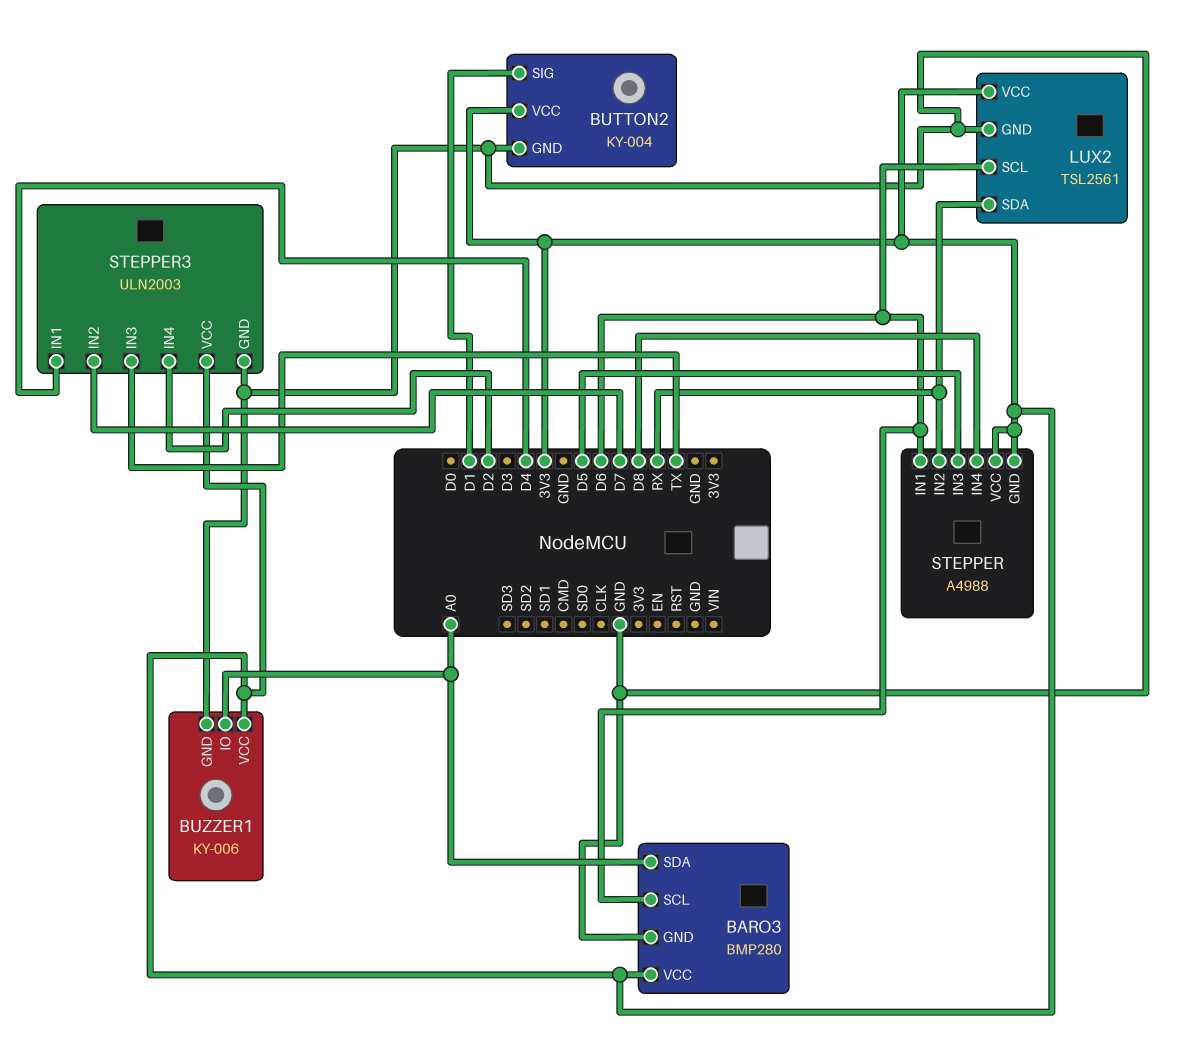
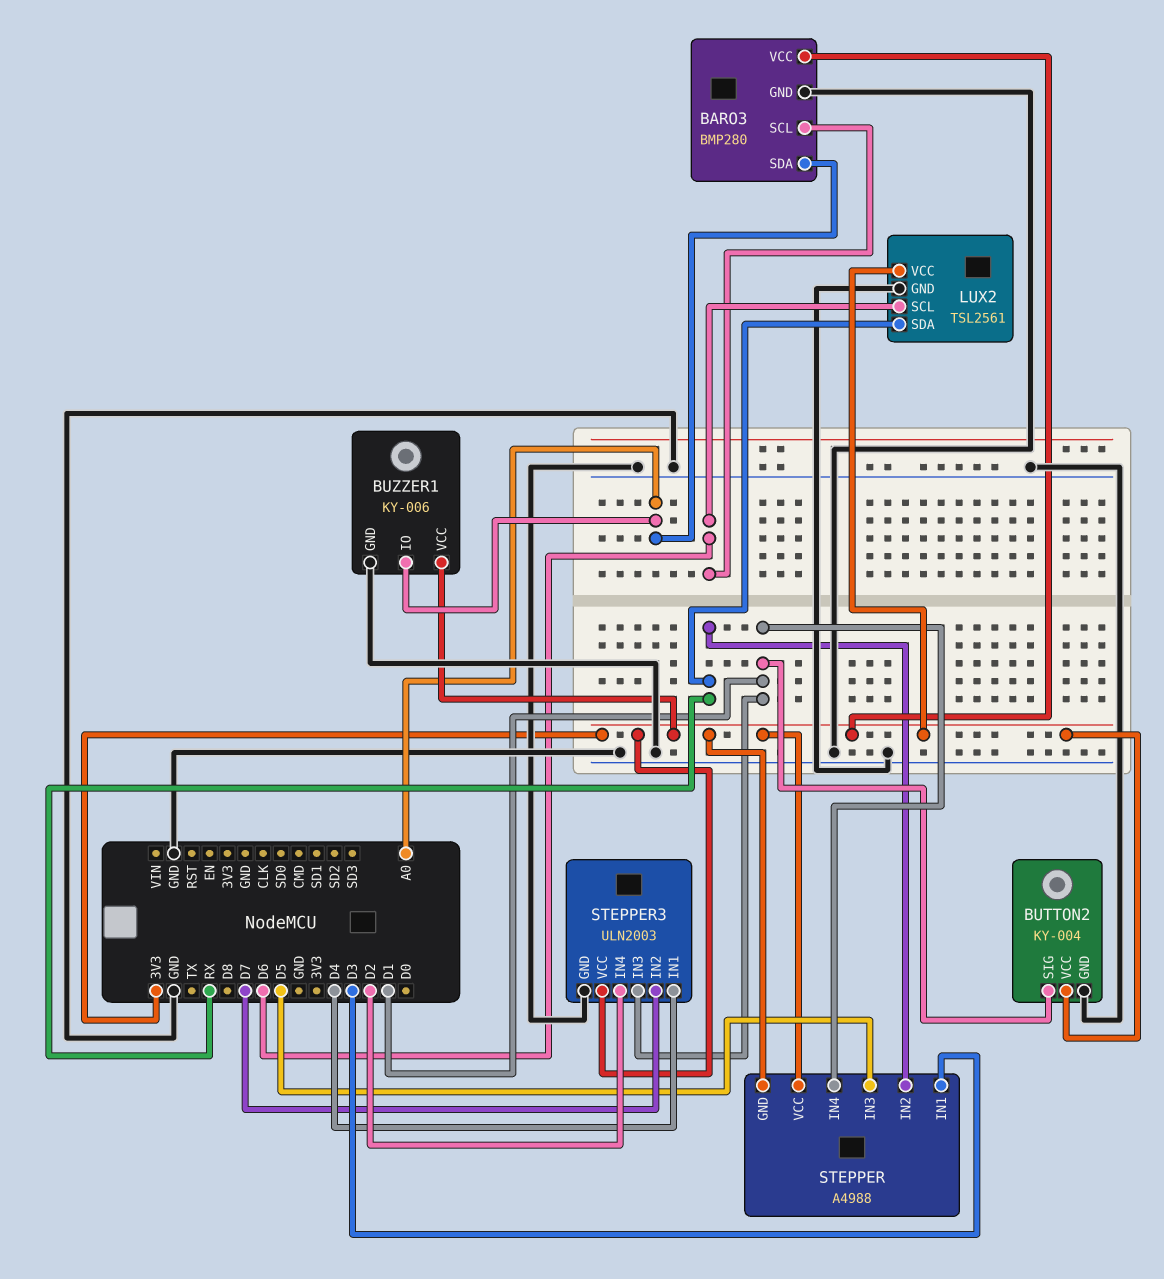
STEPPER pin IN1: D6 -> D3
STEPPER pin IN4: D8 -> D1
STEPPER3 pin IN3: TX -> D1

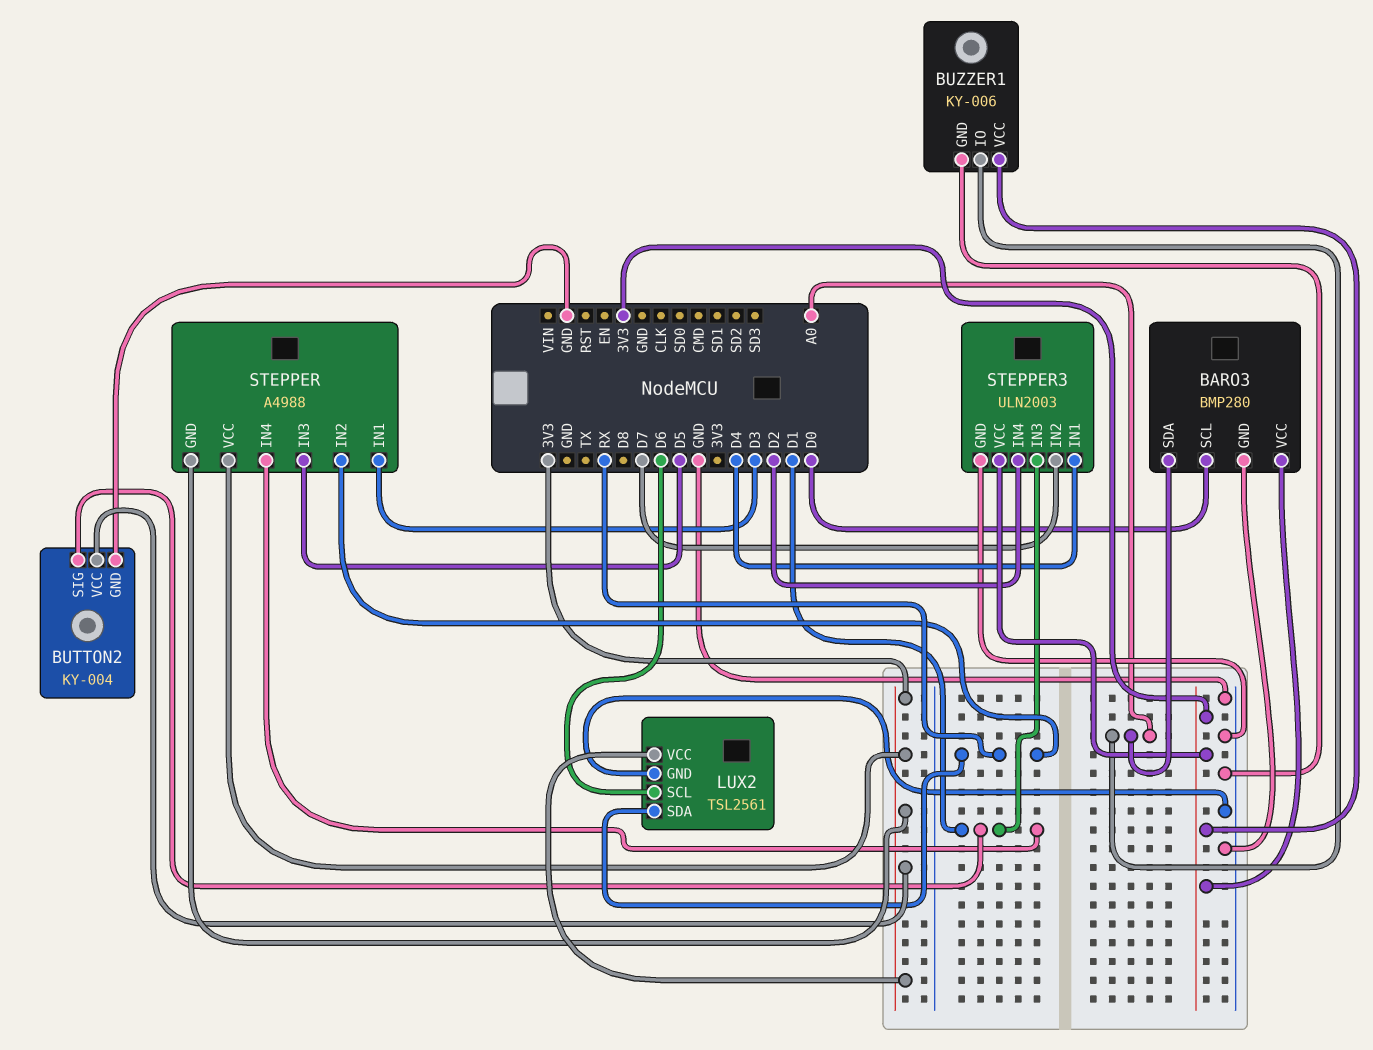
BARO3 pin SCL: D6 -> D0

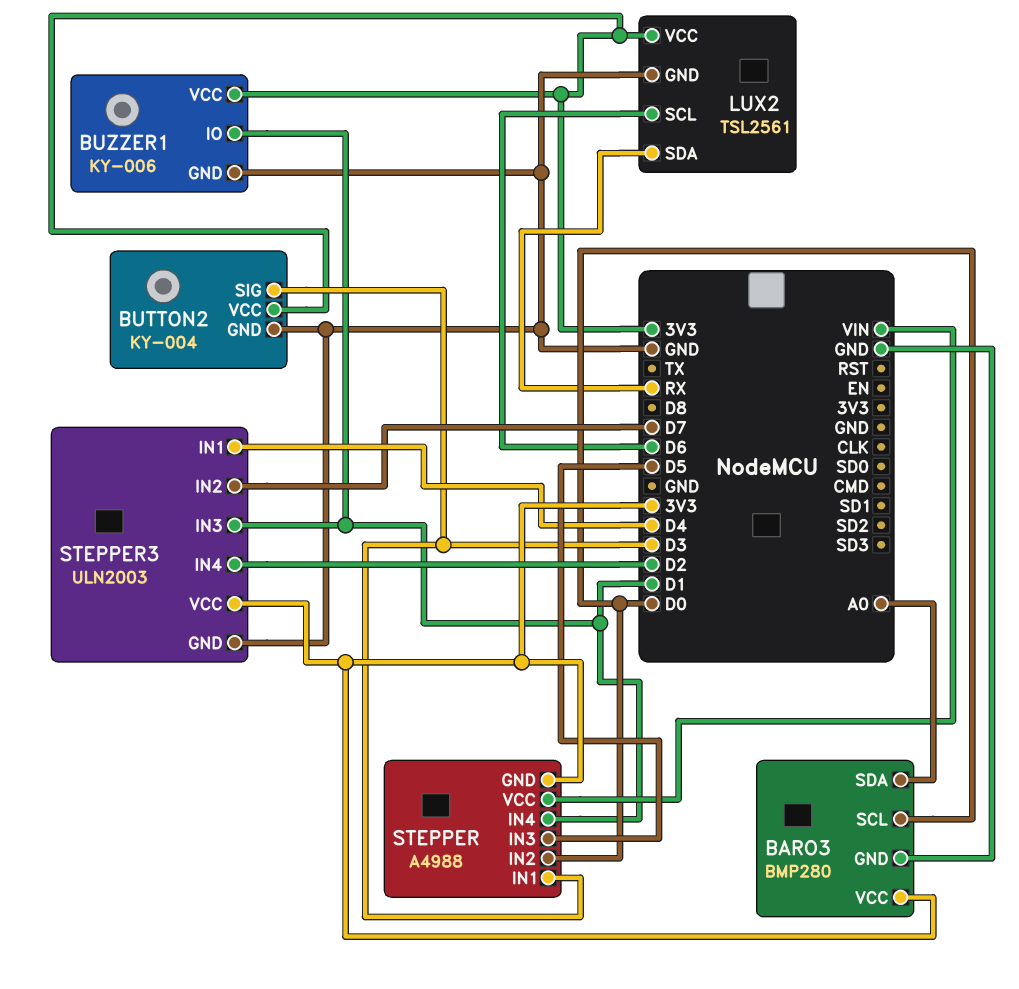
BUTTON2 pin SIG: D1 -> D3
BUZZER1 pin IO: A0 -> D1
STEPPER pin IN2: RX -> D0
STEPPER pin VCC: 3V3 -> VIN

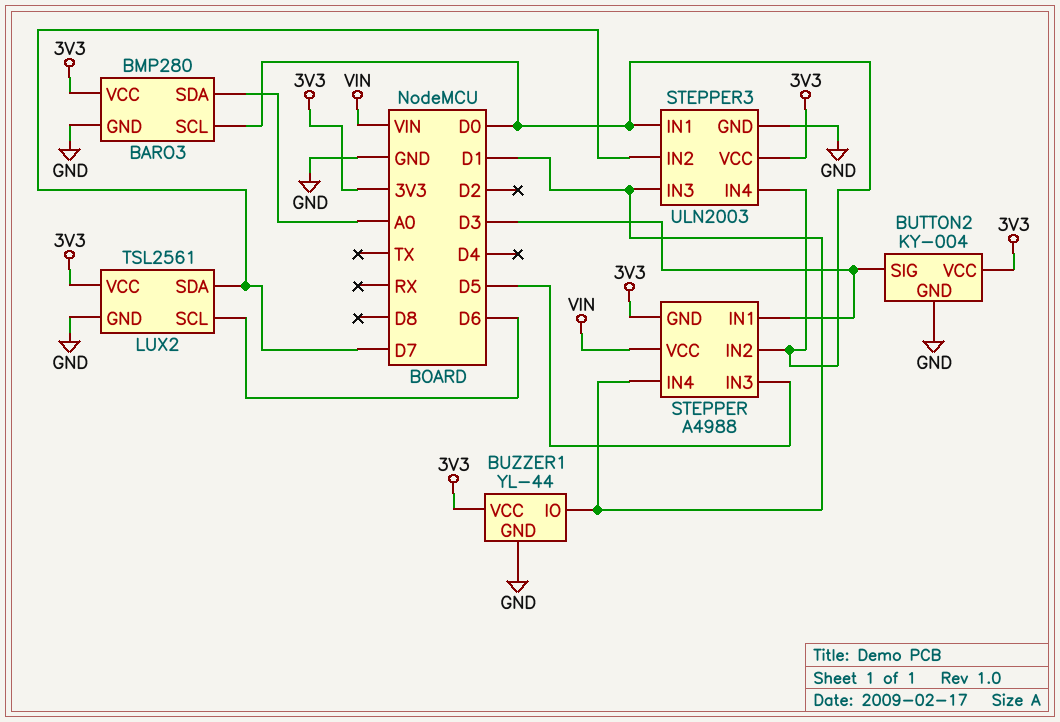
BUZZER1: KY-006 -> YL-44
LUX2 pin SDA: RX -> D7
STEPPER3 pin IN1: D4 -> D0
STEPPER3 pin IN4: D2 -> D0

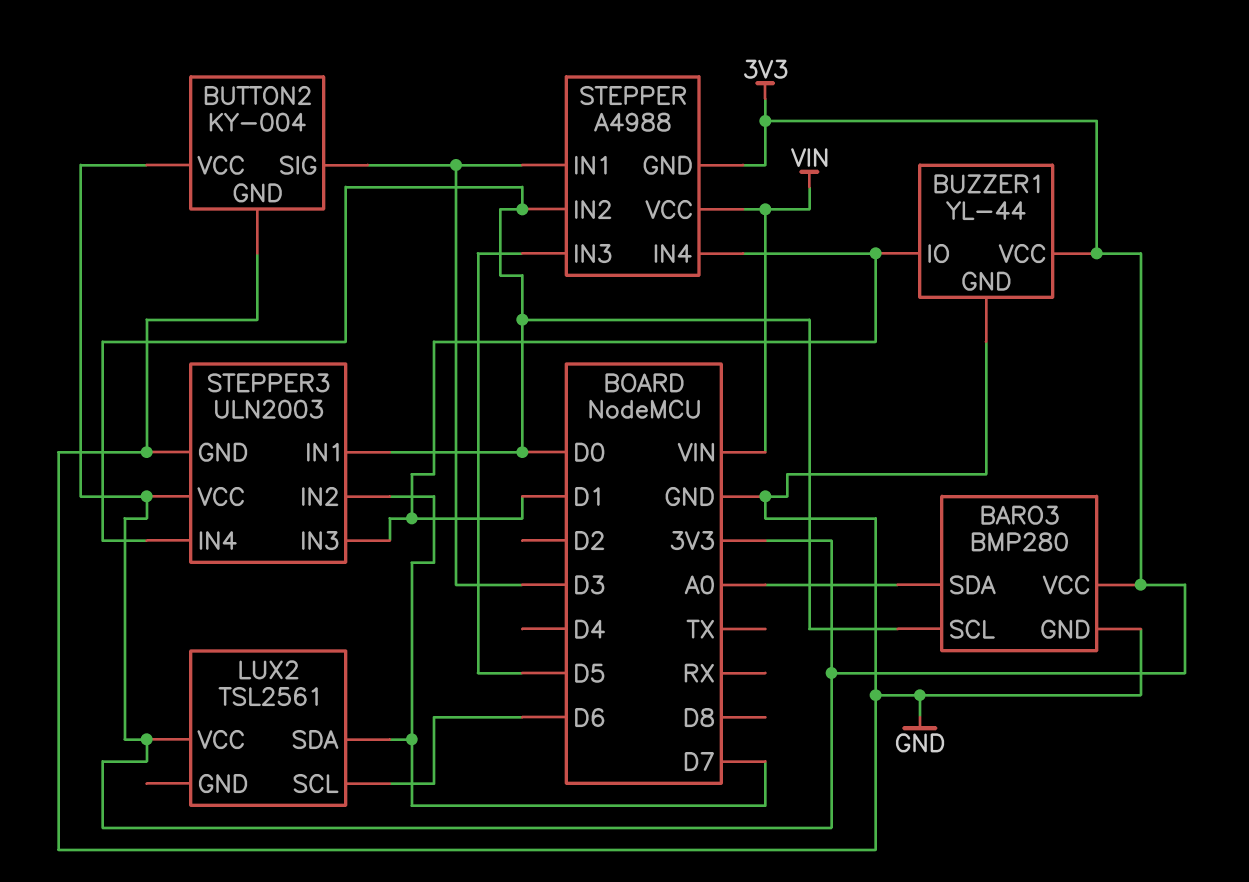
LUX2 pin GND: GND -> none

